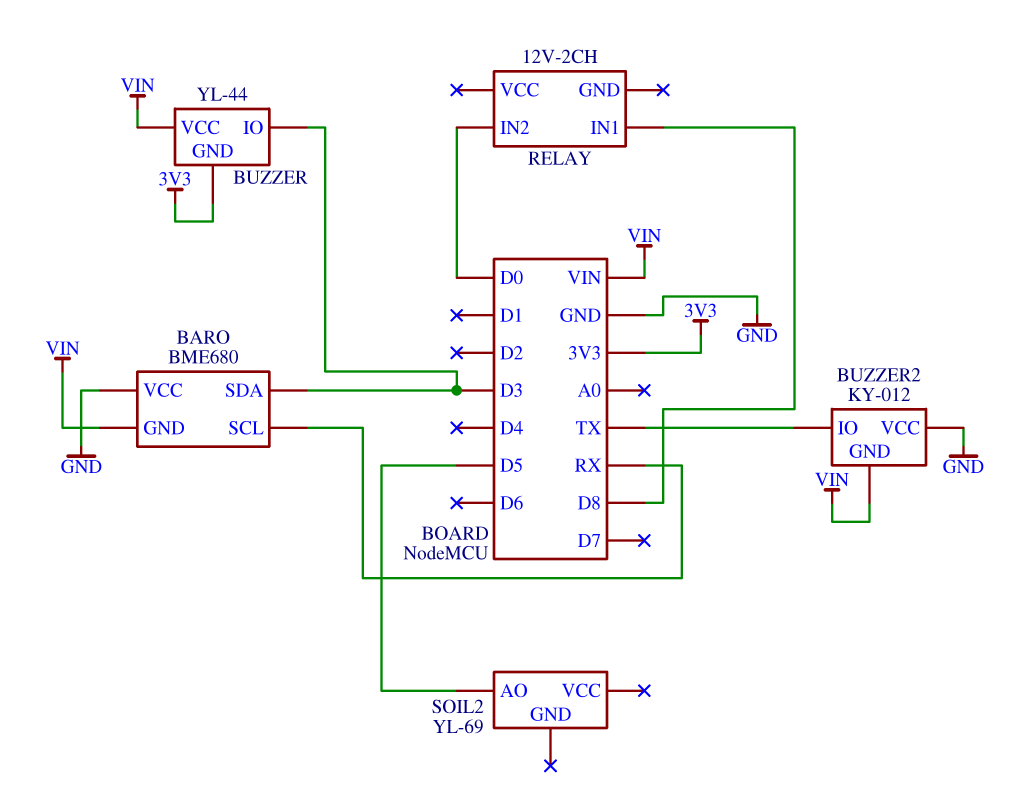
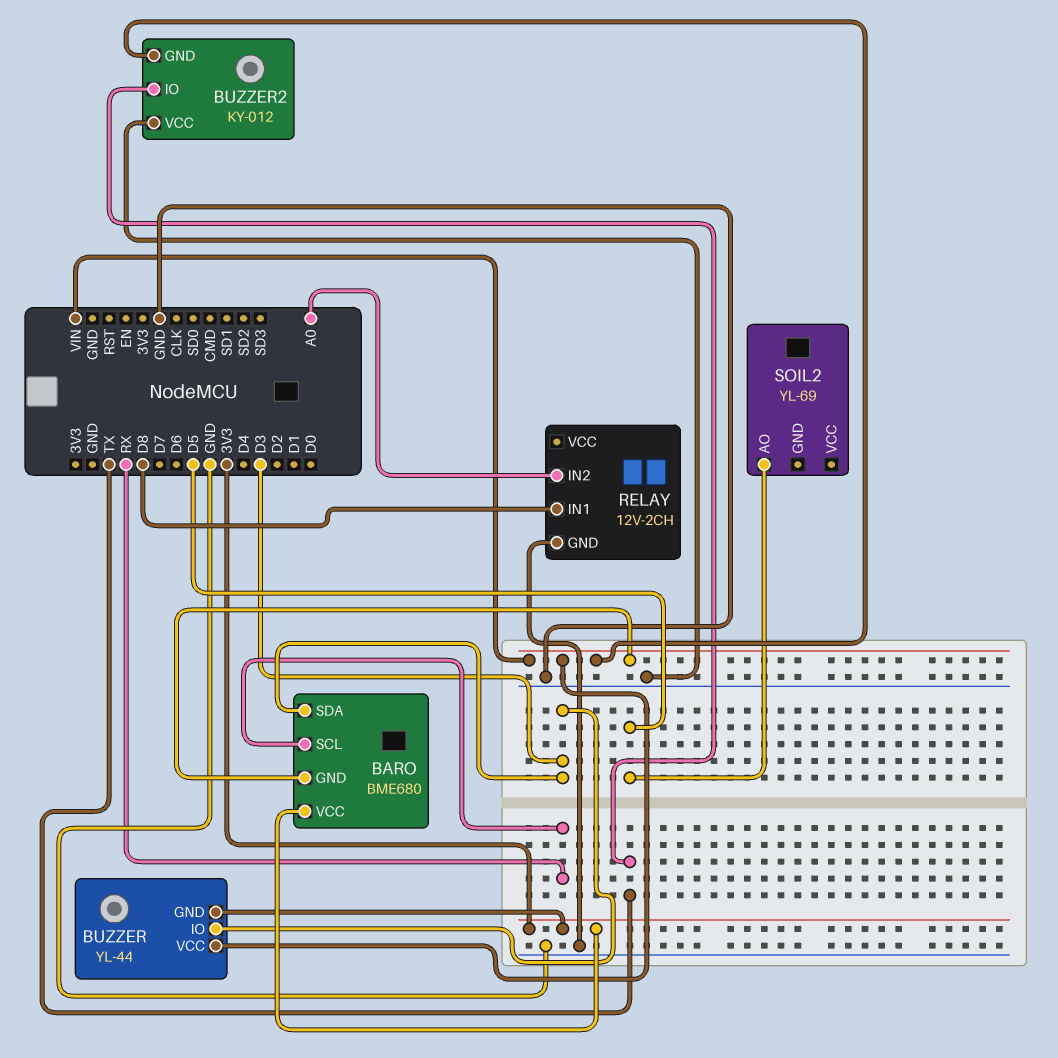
BARO pin VCC: GND -> 3V3
RELAY pin GND: none -> GND
RELAY pin IN2: D0 -> A0

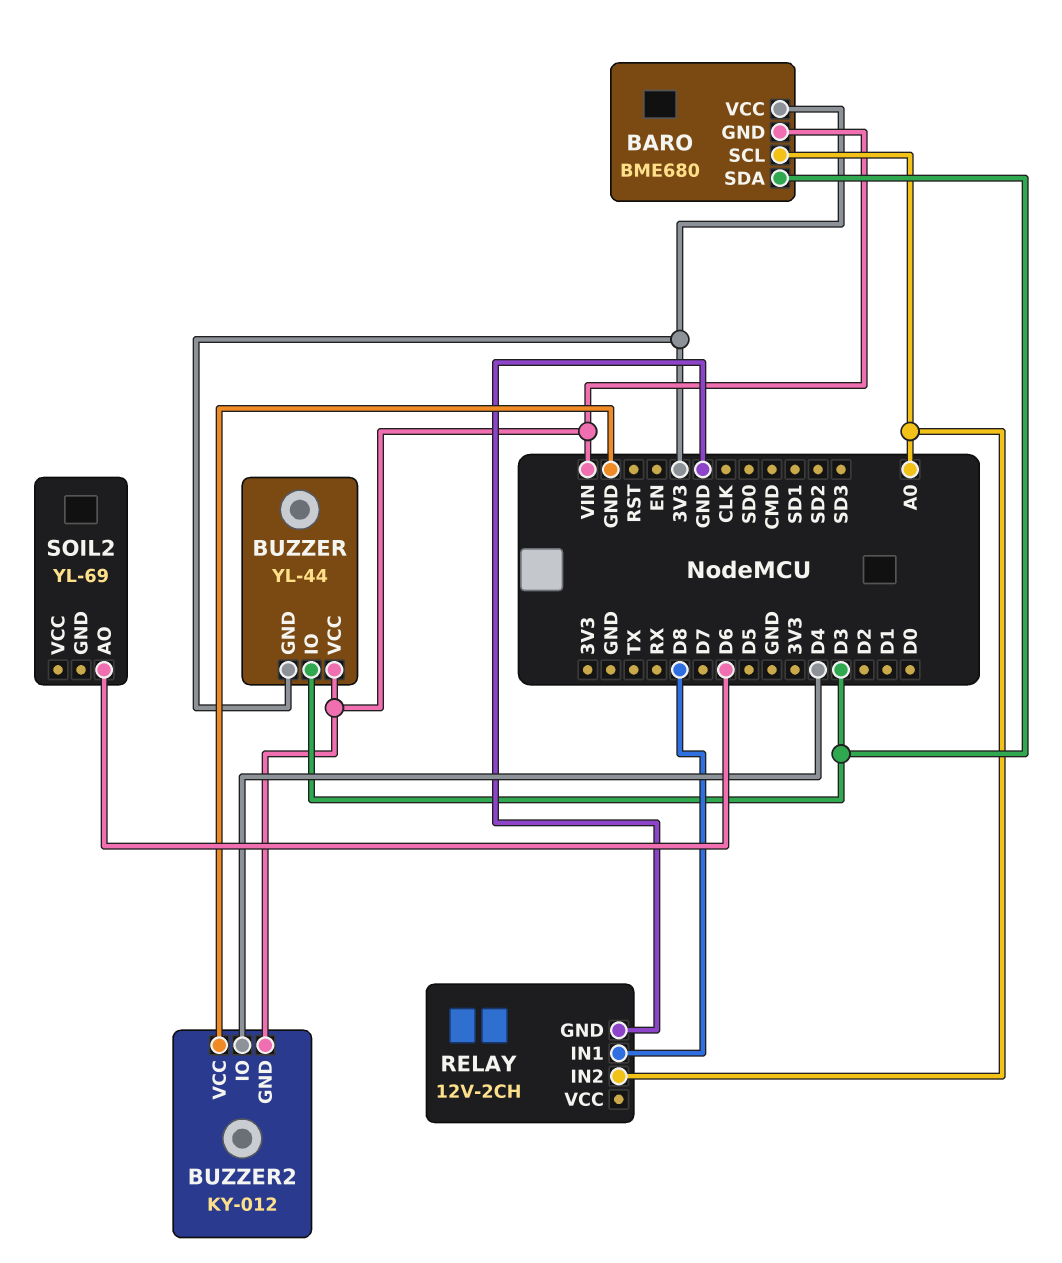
BARO pin SCL: RX -> A0
BUZZER2 pin IO: TX -> D4
SOIL2 pin AO: D5 -> D6

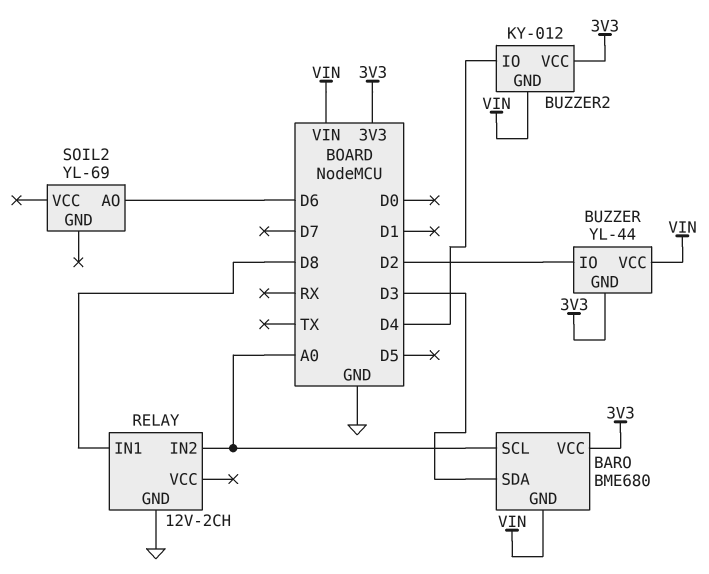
BUZZER pin IO: D3 -> D2
BUZZER2 pin VCC: GND -> 3V3

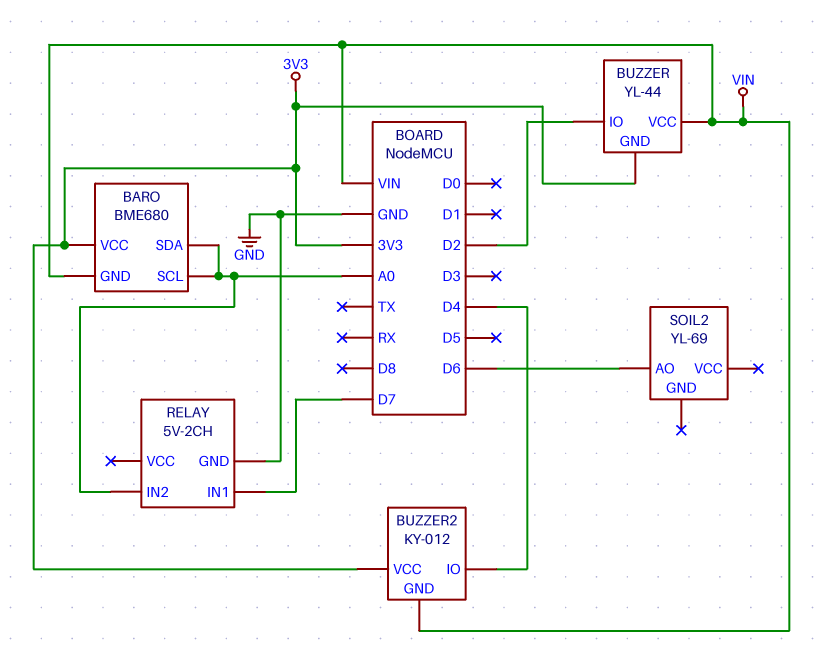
BARO pin SDA: D3 -> A0
RELAY: 12V-2CH -> 5V-2CH
RELAY pin IN1: D8 -> D7

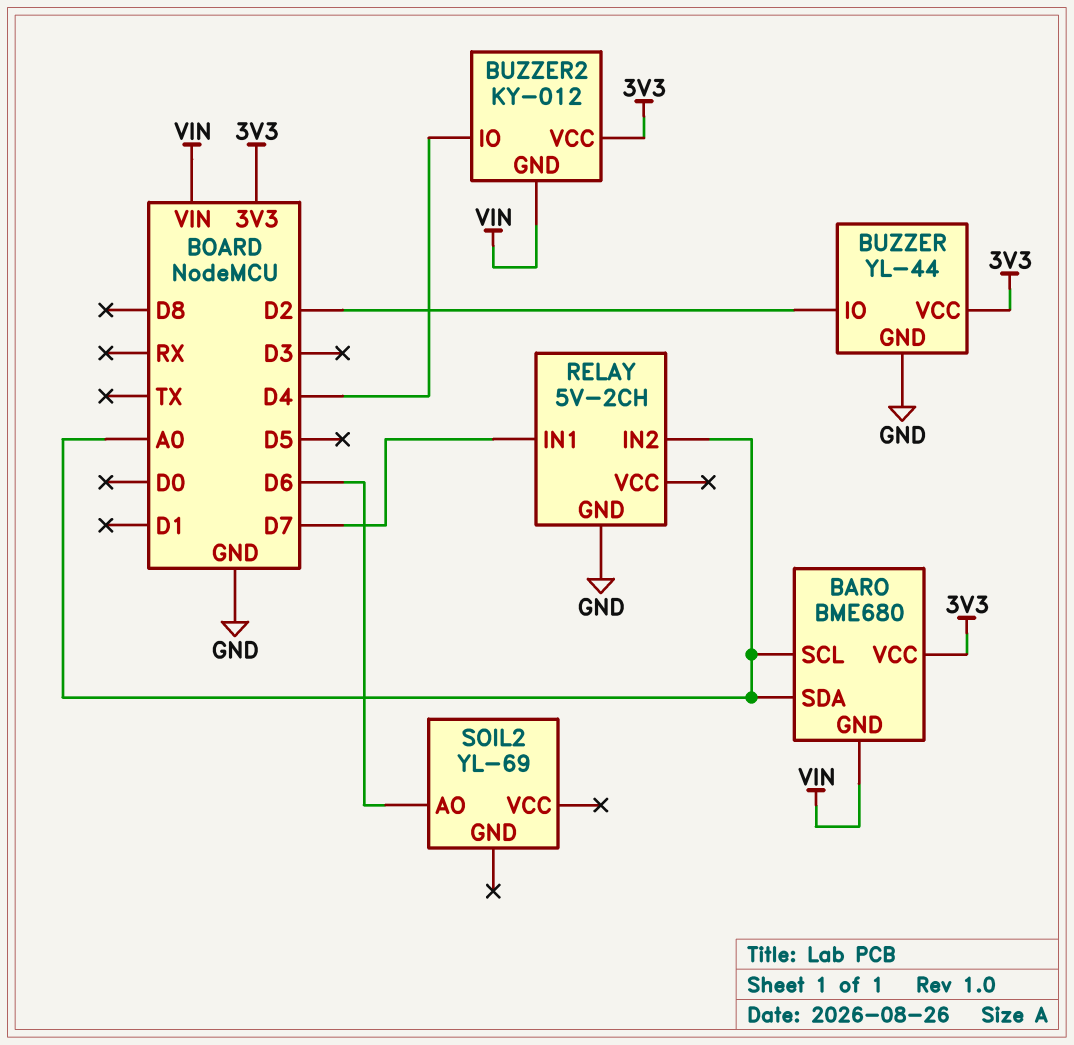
BUZZER pin GND: 3V3 -> GND
BUZZER pin VCC: VIN -> 3V3

